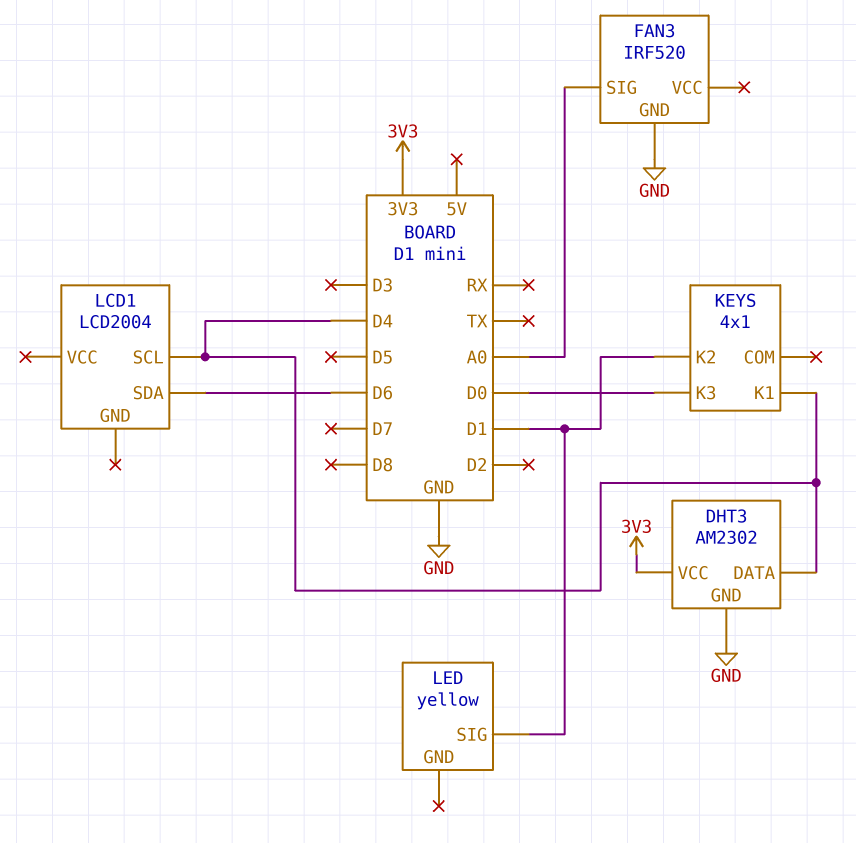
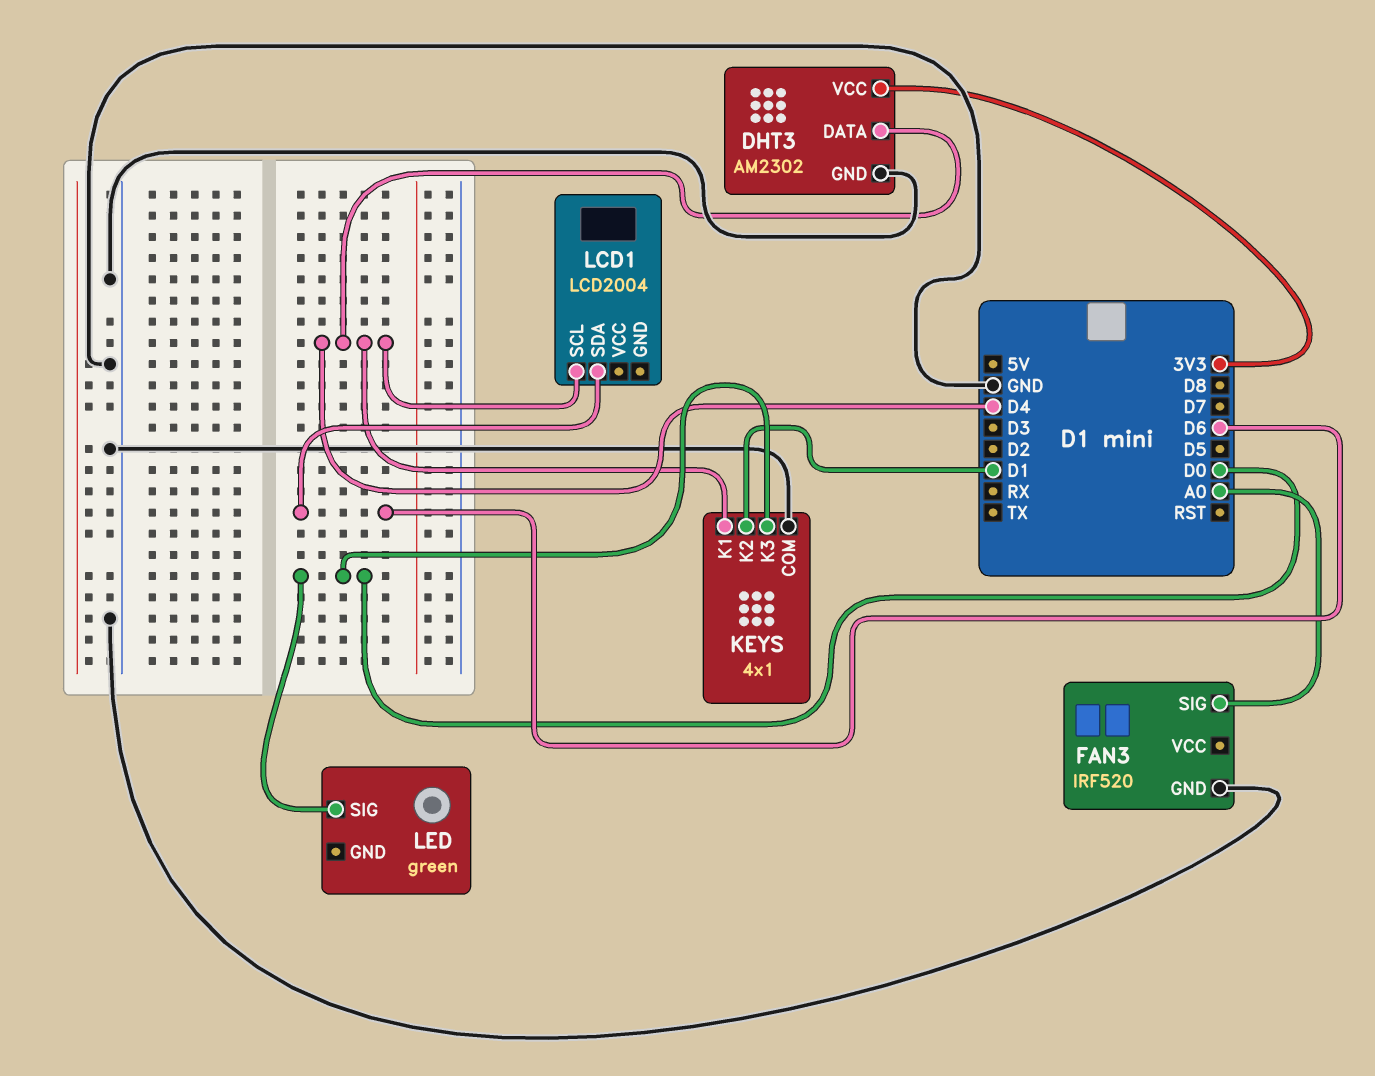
KEYS pin COM: none -> GND
LED: yellow -> green
LED pin SIG: D1 -> D0

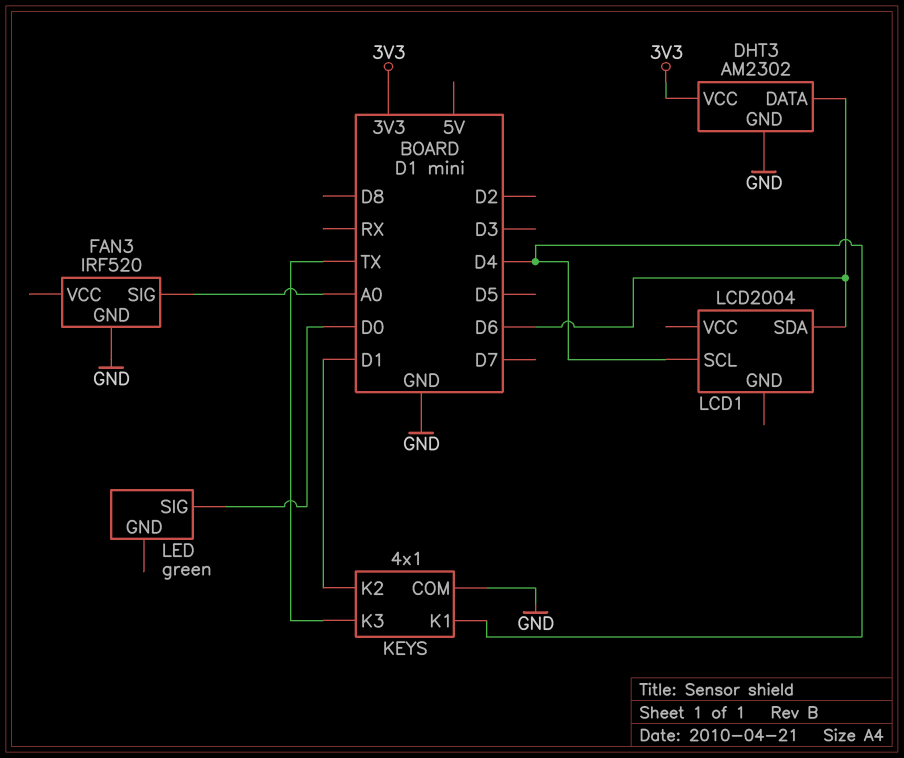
DHT3 pin DATA: D4 -> D6
KEYS pin K3: D0 -> TX

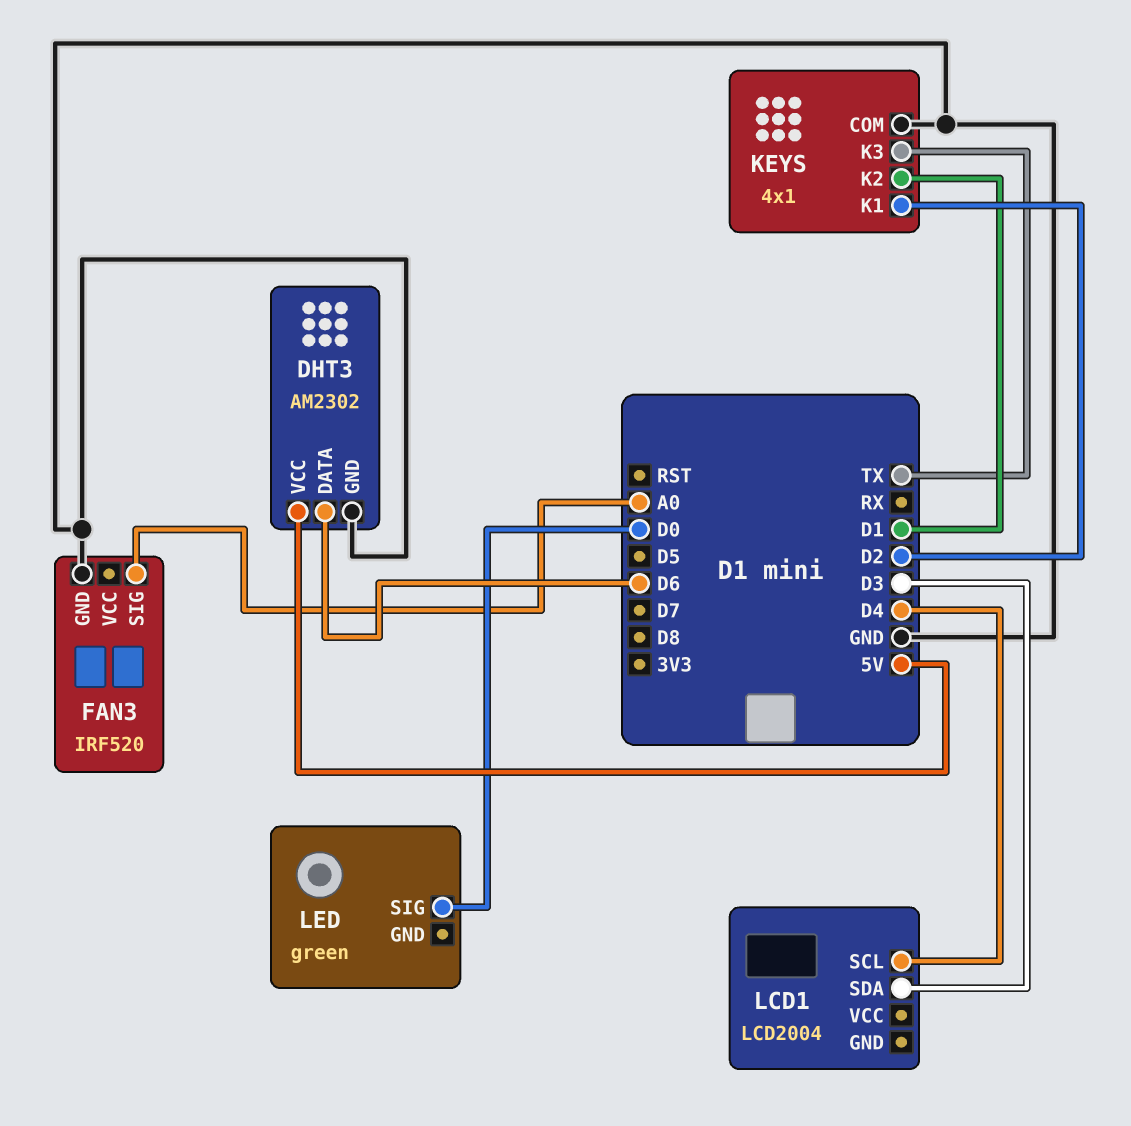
DHT3 pin VCC: 3V3 -> 5V
KEYS pin K1: D4 -> D2
LCD1 pin SDA: D6 -> D3

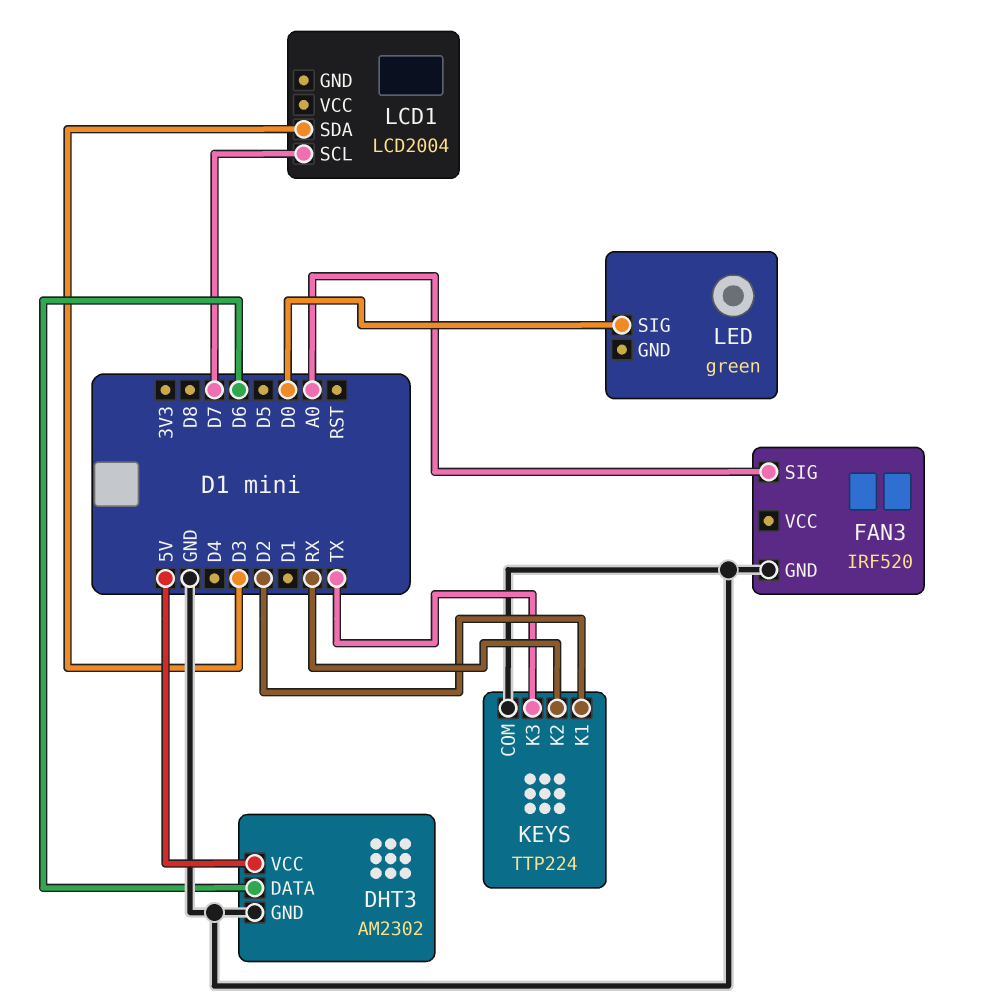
KEYS: 4x1 -> TTP224
KEYS pin K2: D1 -> RX
LCD1 pin SCL: D4 -> D7

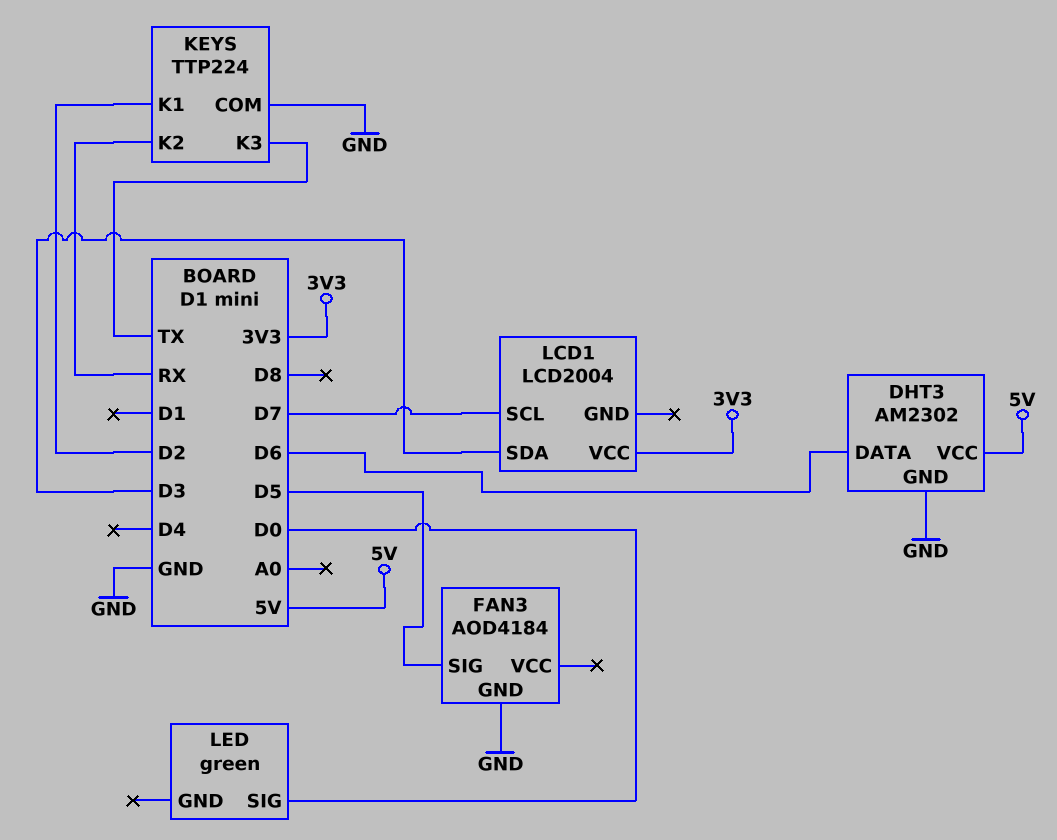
FAN3: IRF520 -> AOD4184
FAN3 pin SIG: A0 -> D5
LCD1 pin VCC: none -> 3V3

